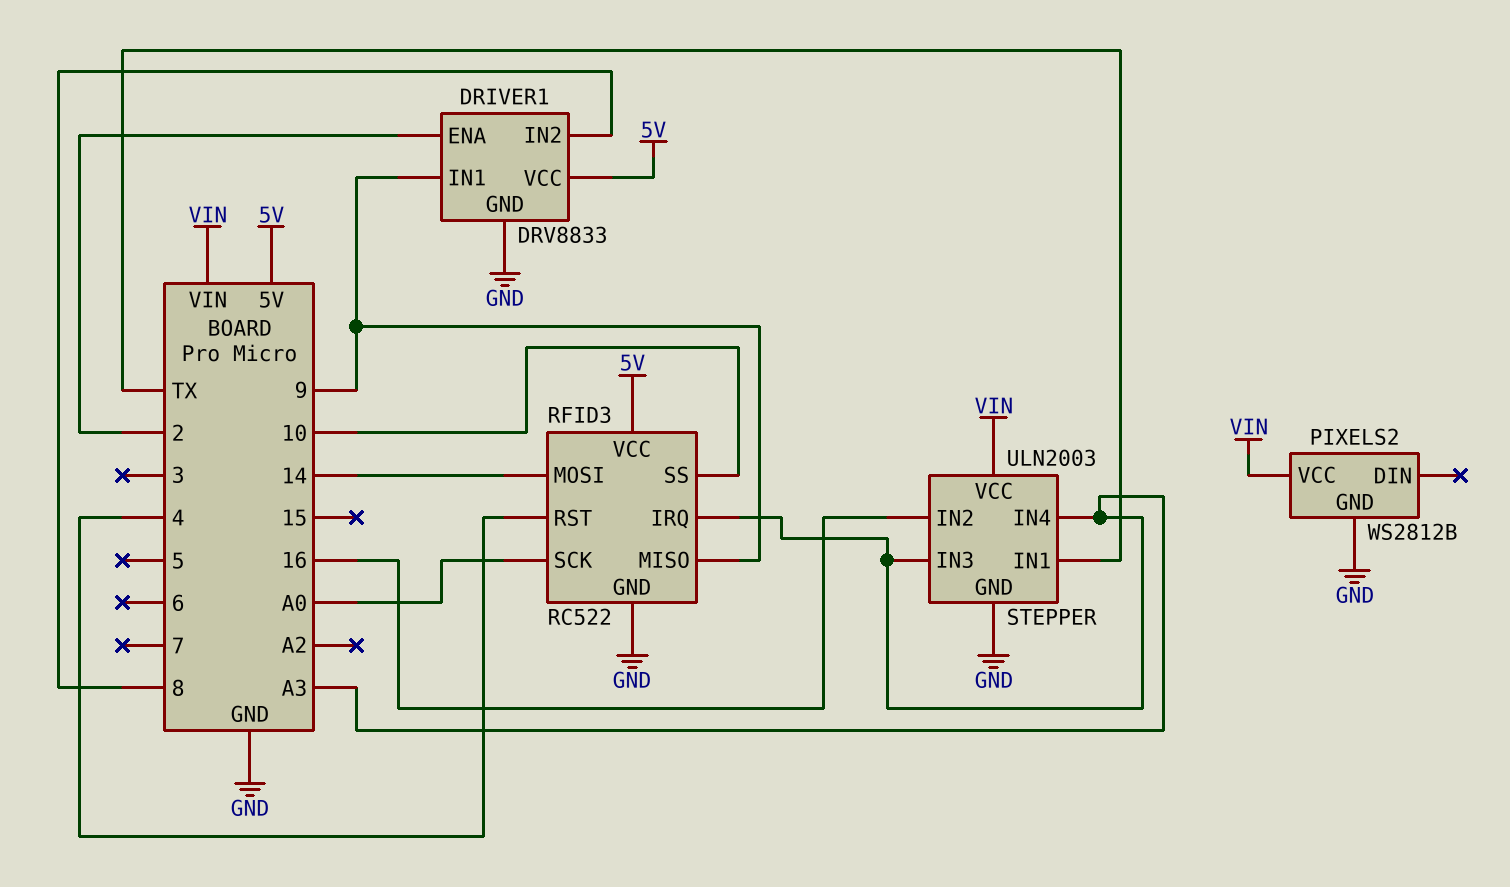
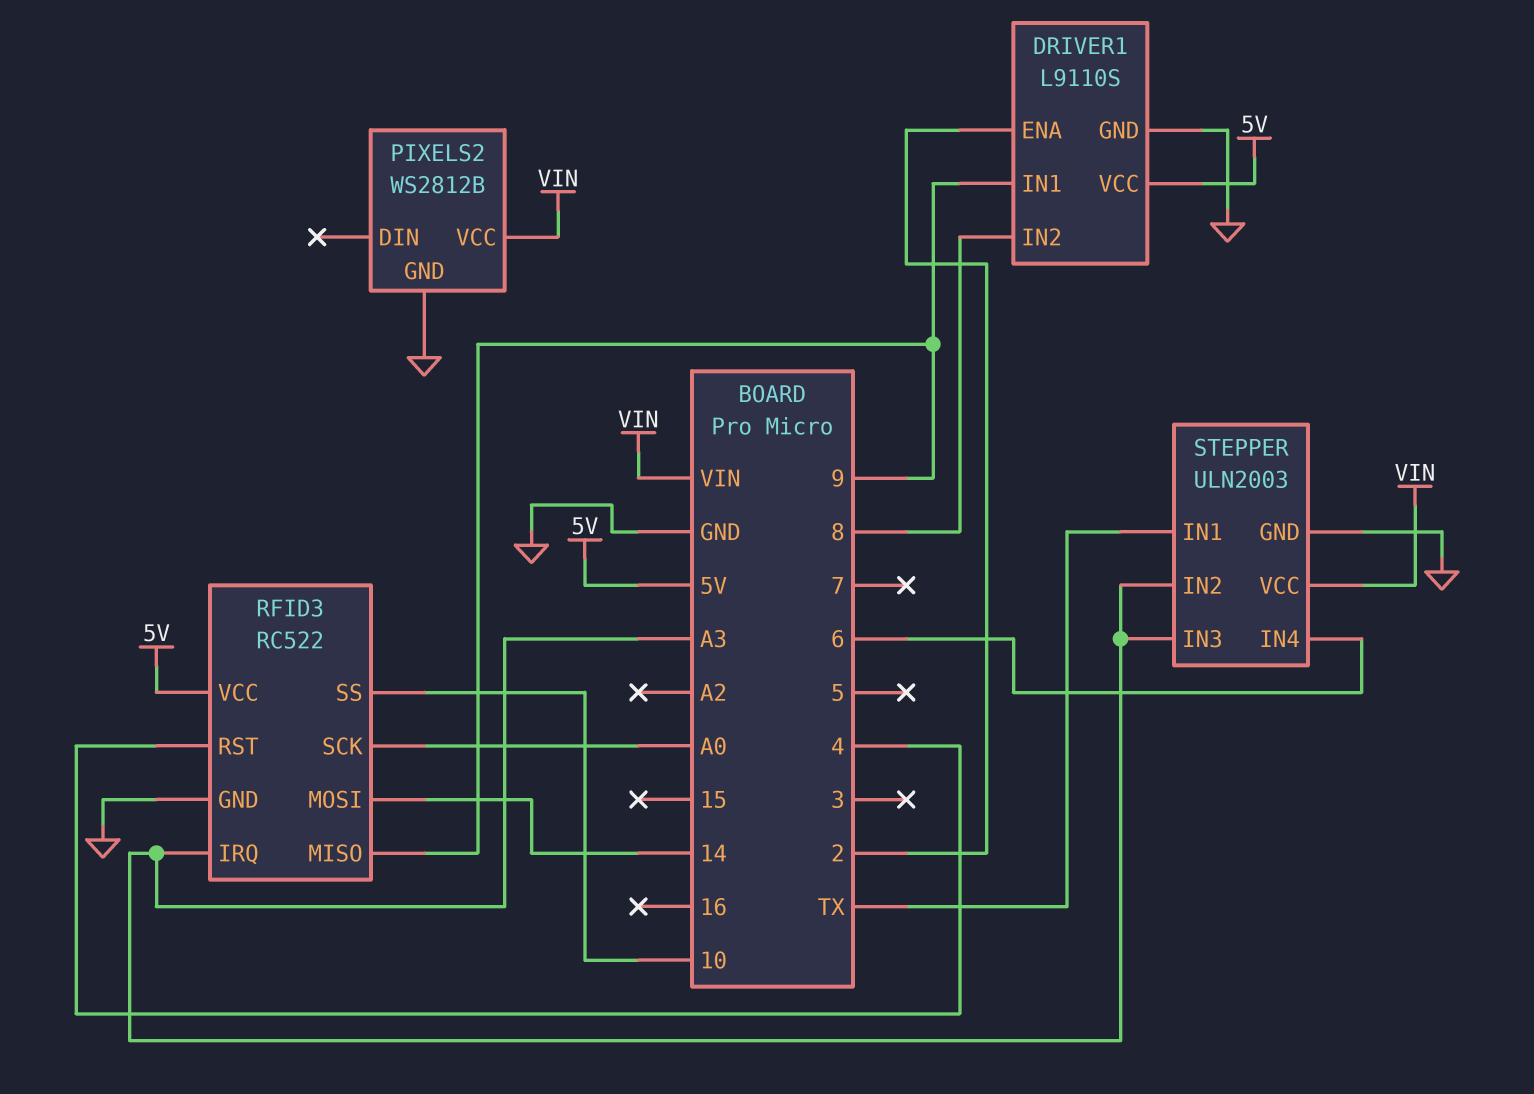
DRIVER1: DRV8833 -> L9110S
STEPPER pin IN2: 16 -> A3
STEPPER pin IN4: A3 -> 6

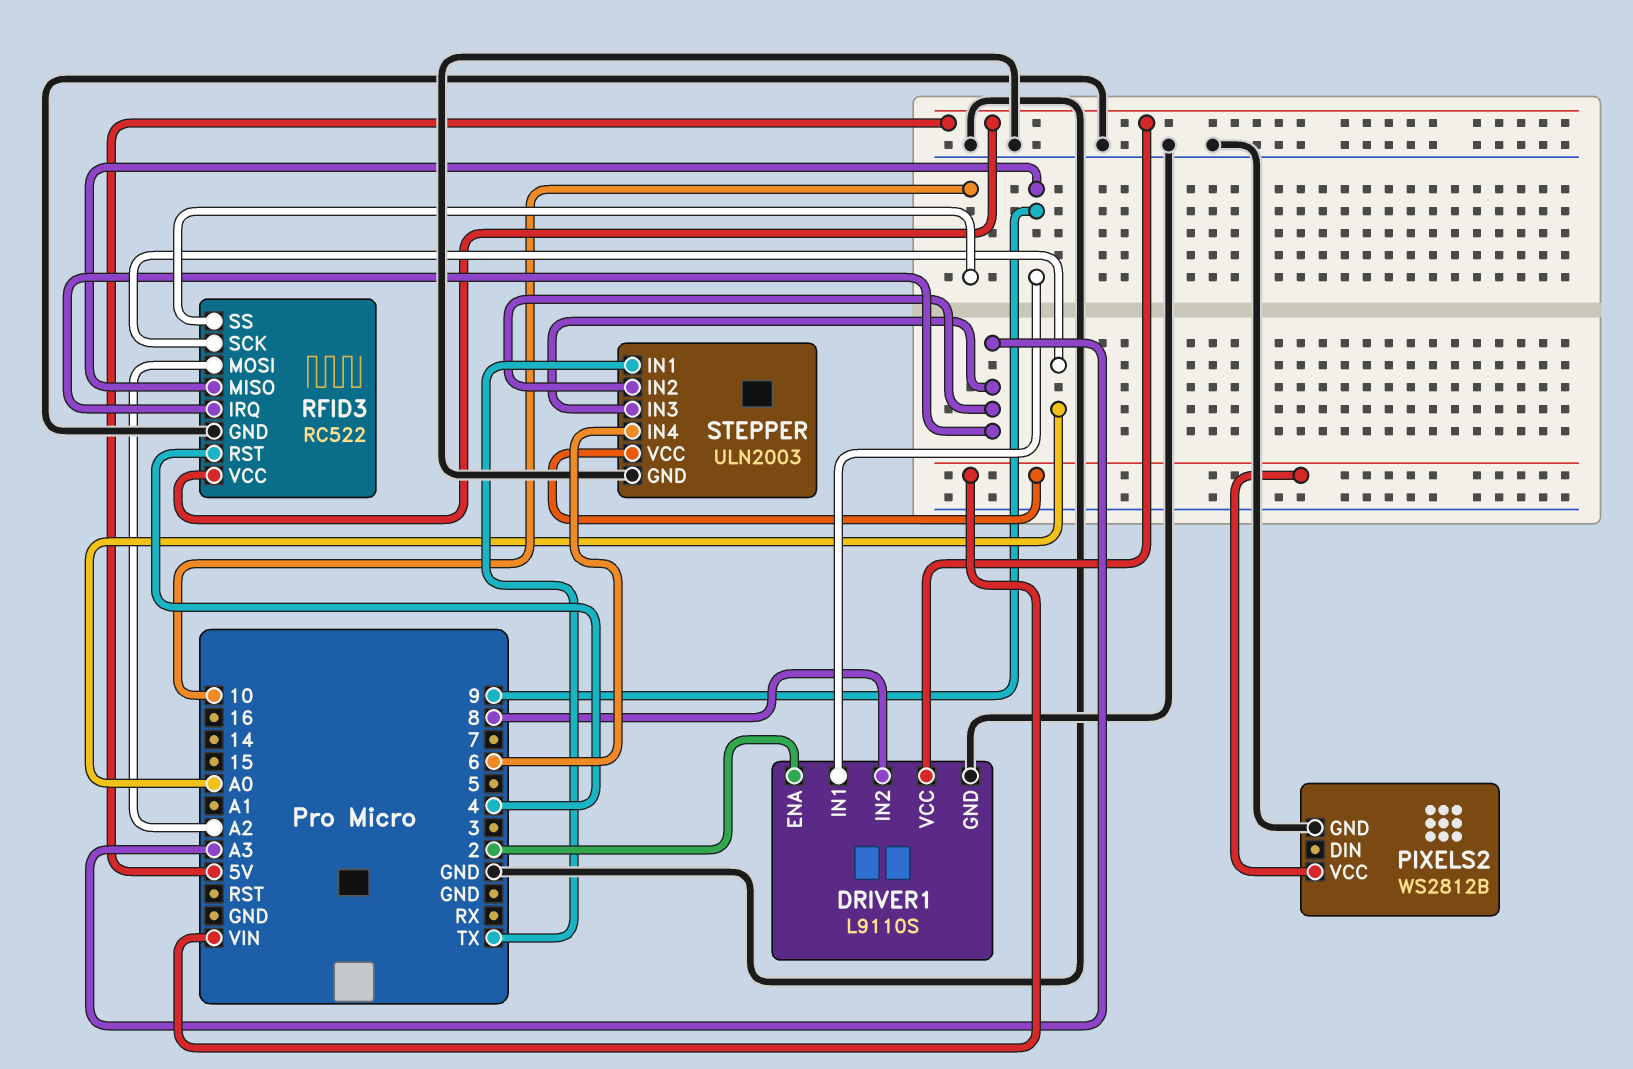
RFID3 pin MOSI: 14 -> A2

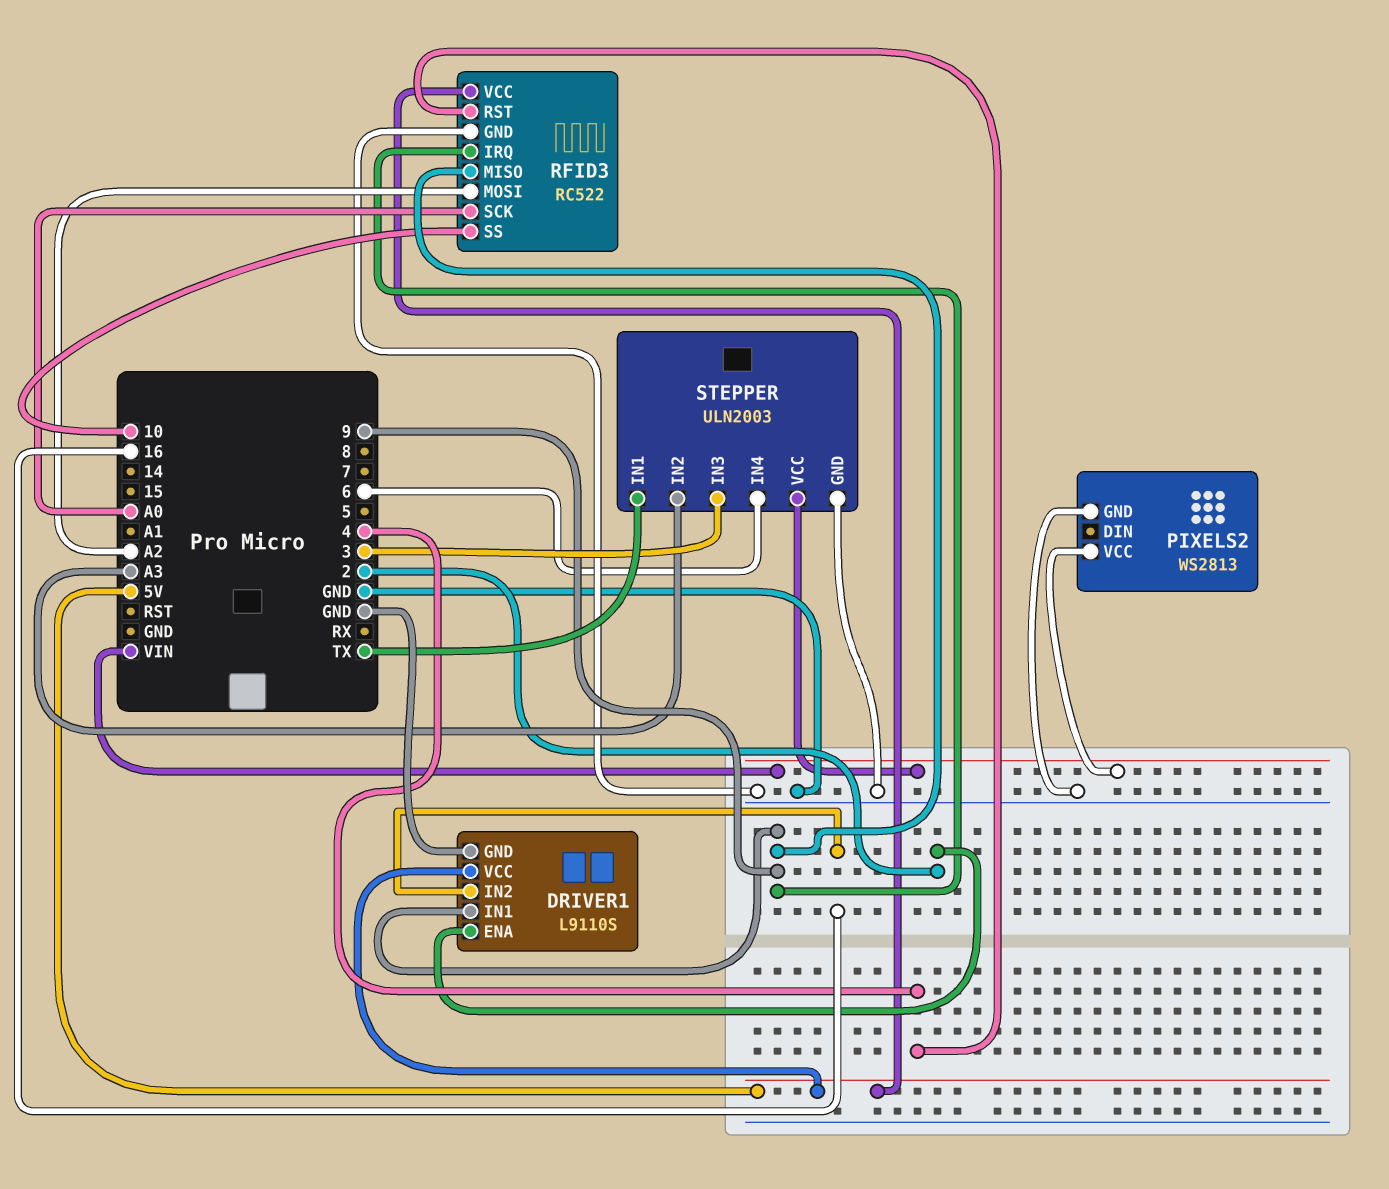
DRIVER1 pin IN2: 8 -> 16
PIXELS2: WS2812B -> WS2813
RFID3 pin IRQ: A3 -> 9
STEPPER pin IN3: A3 -> 3

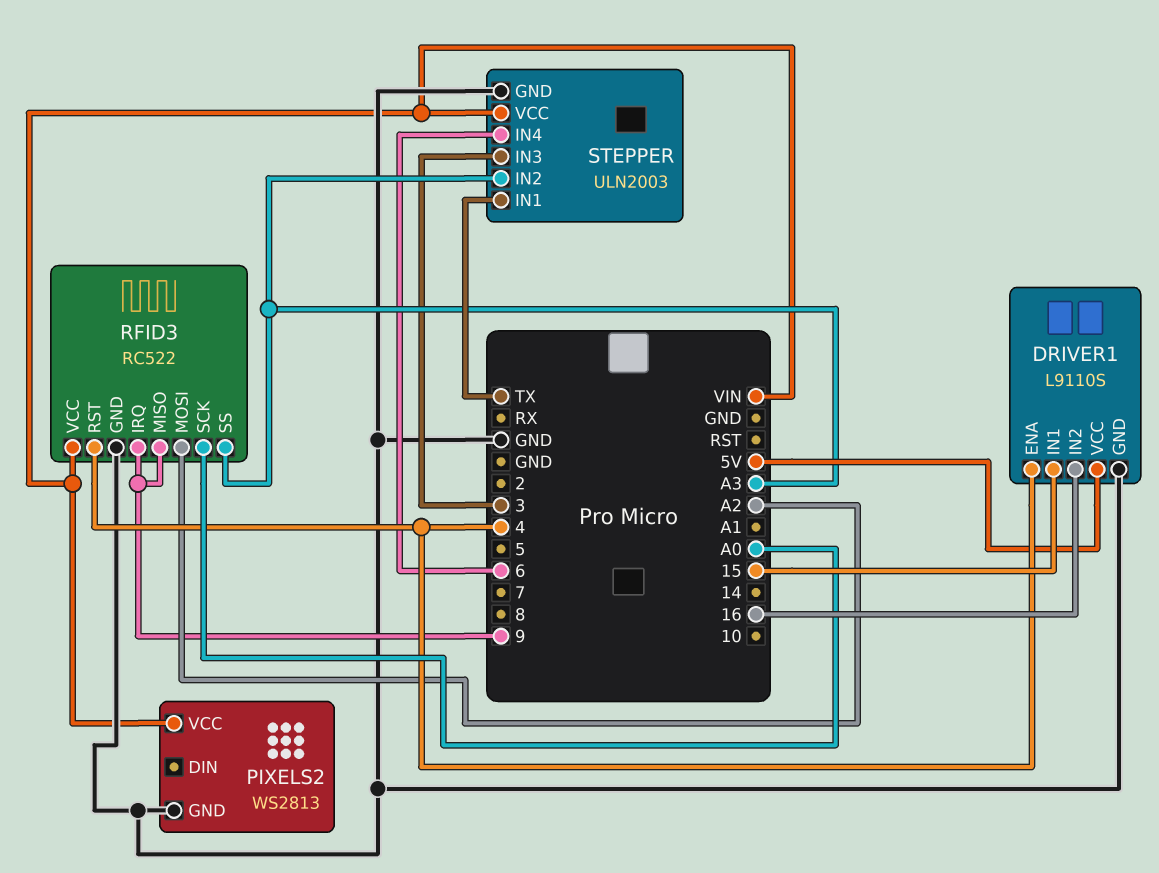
DRIVER1 pin ENA: 2 -> 4
DRIVER1 pin IN1: 9 -> 15
RFID3 pin SS: 10 -> A3
RFID3 pin VCC: 5V -> VIN

